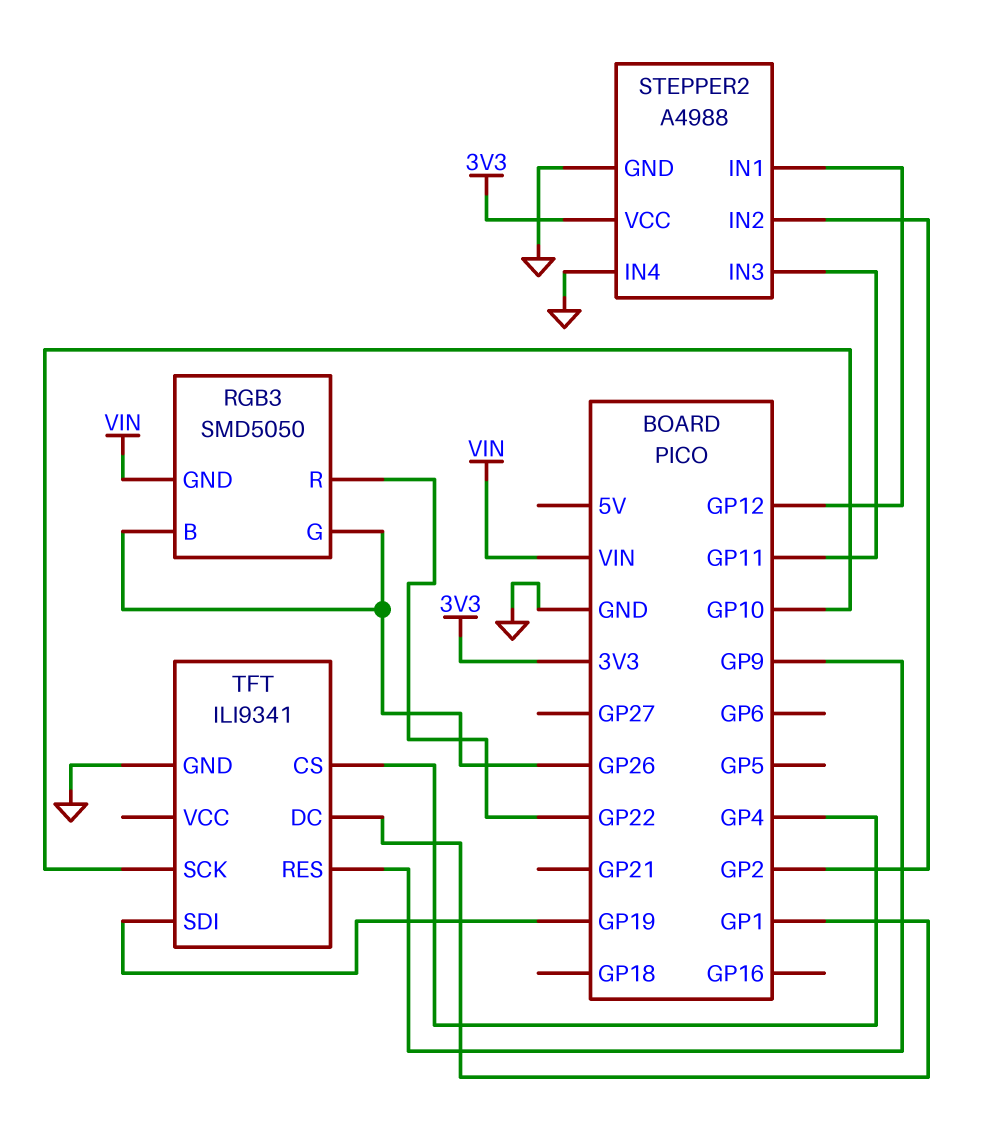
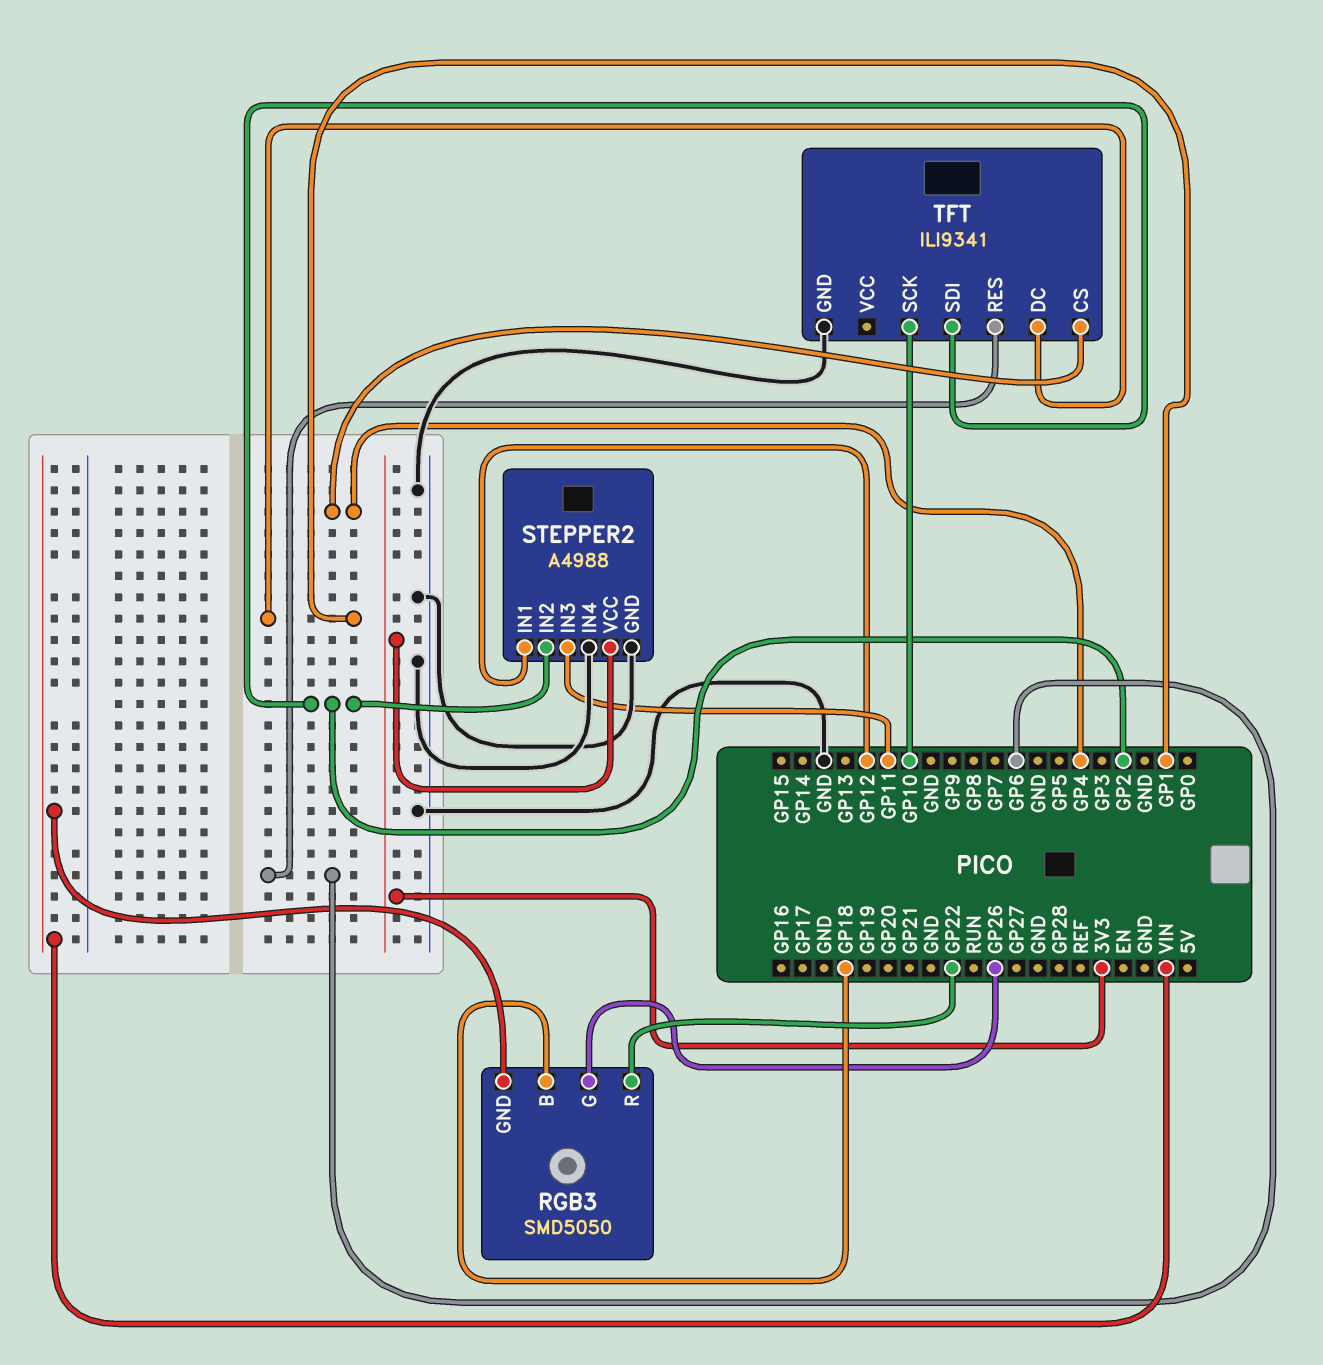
RGB3 pin B: GP26 -> GP18
TFT pin RES: GP9 -> GP6
TFT pin SDI: GP19 -> GP2

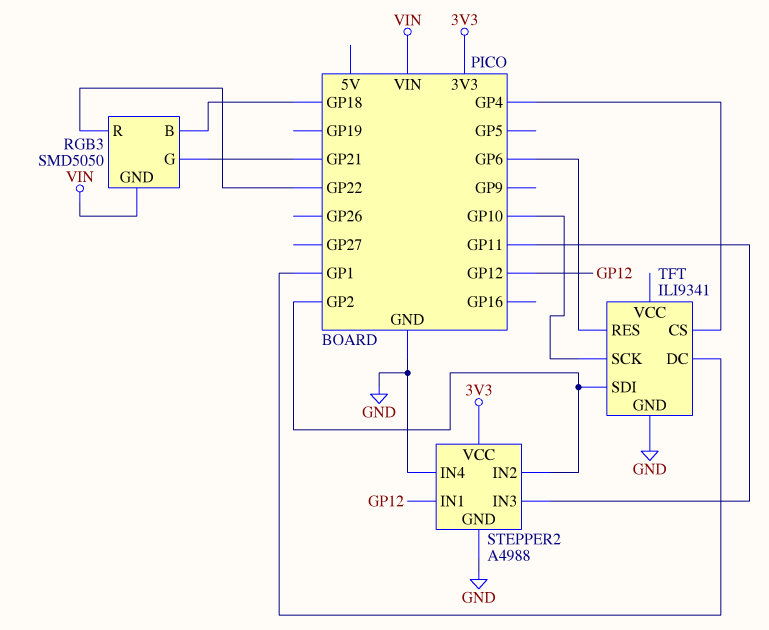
RGB3 pin G: GP26 -> GP21

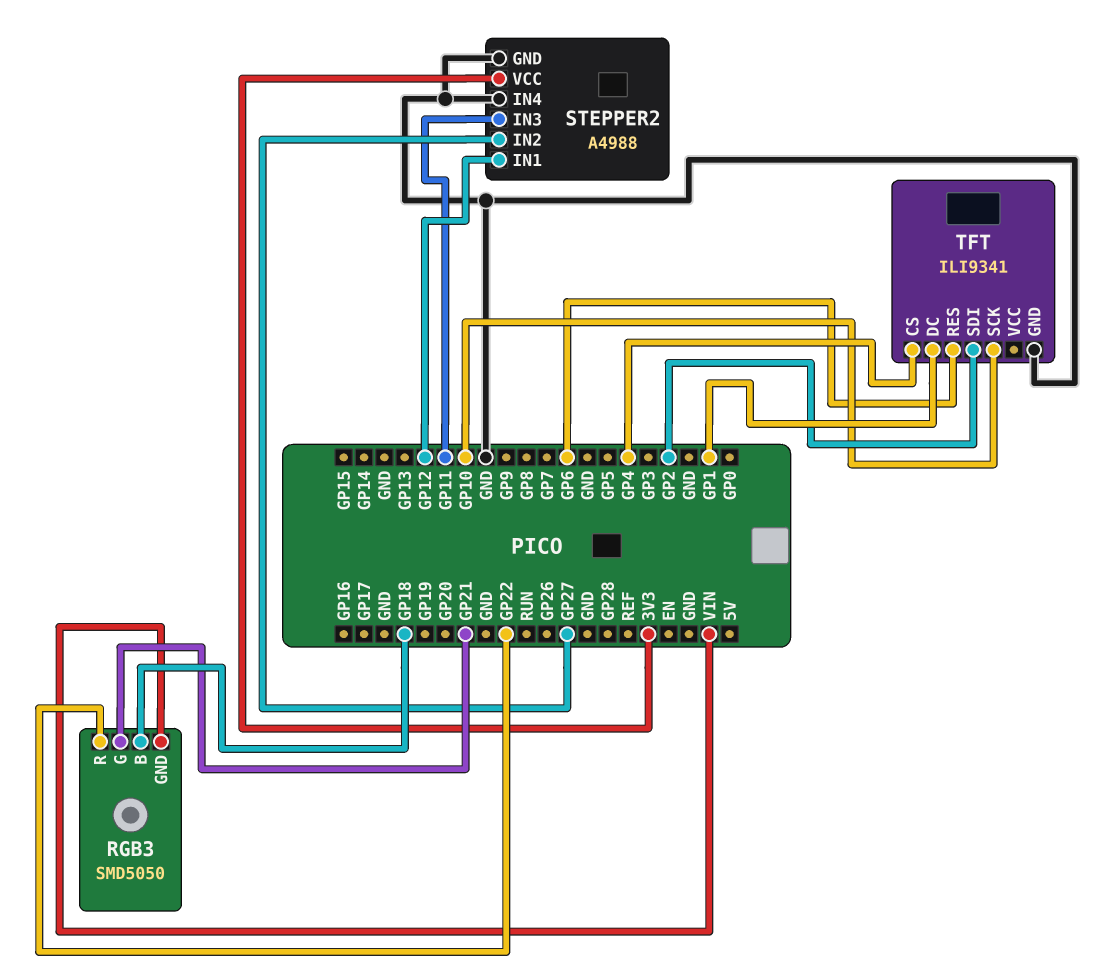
STEPPER2 pin IN2: GP2 -> GP27

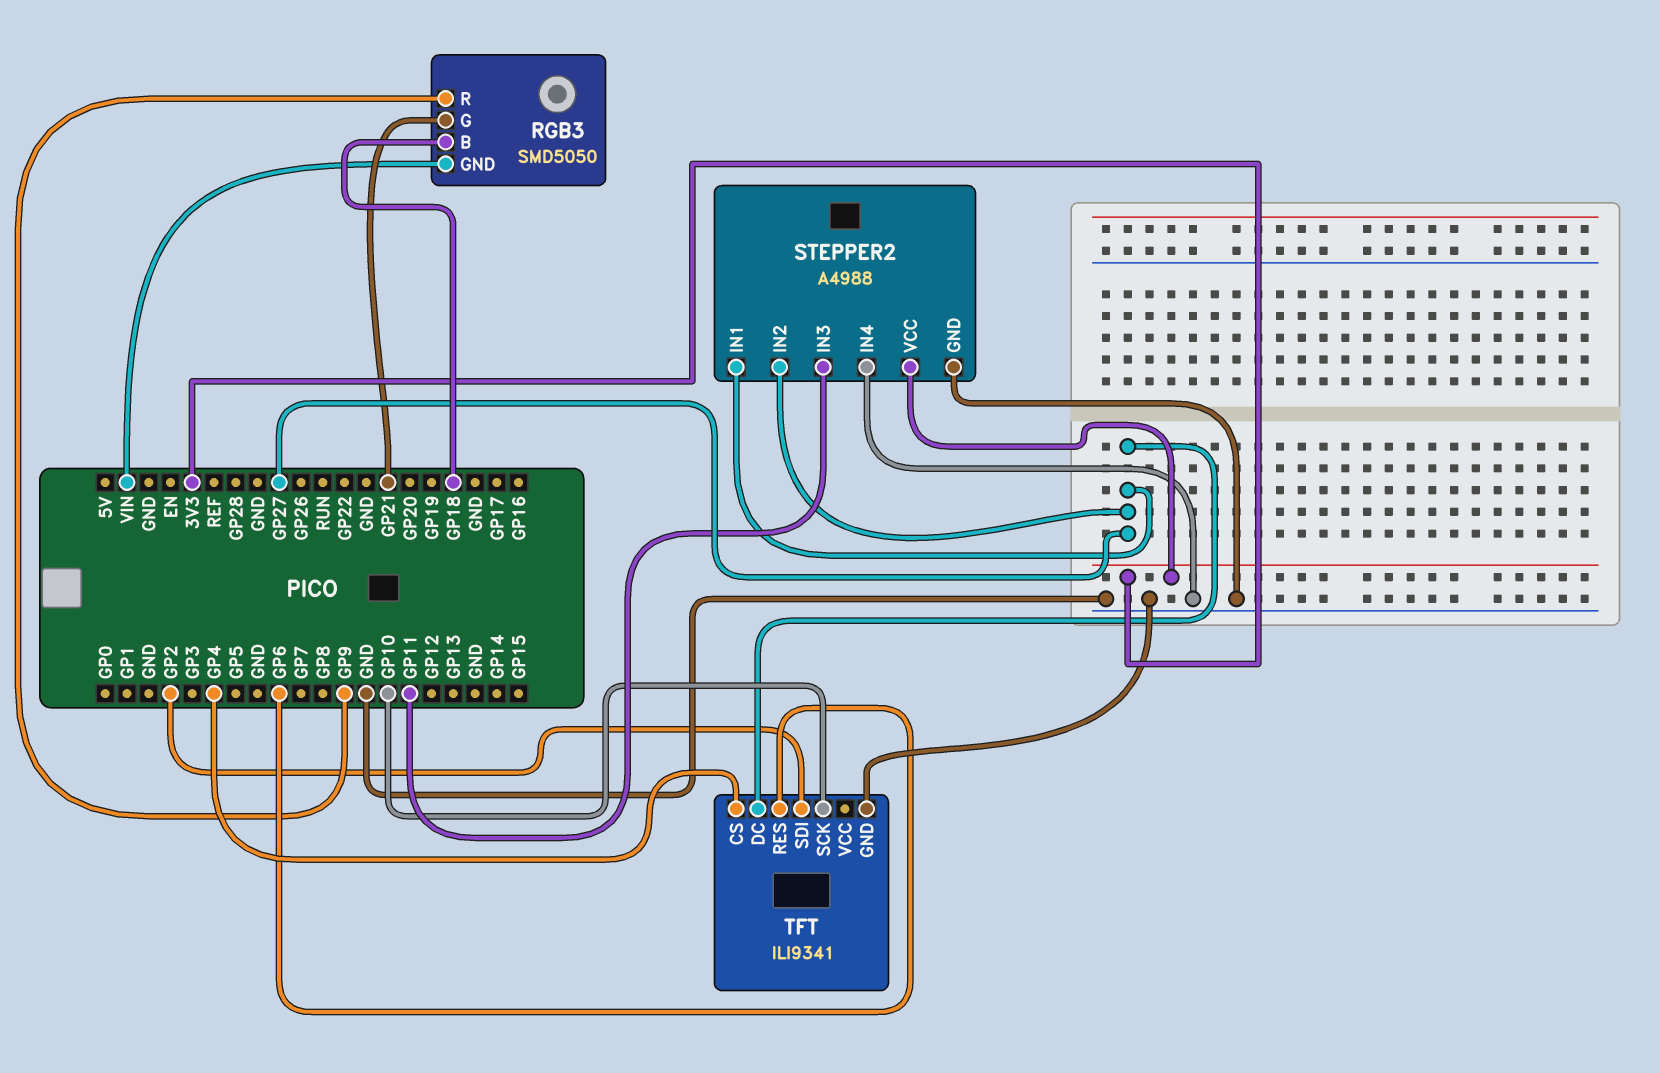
RGB3 pin R: GP22 -> GP9
STEPPER2 pin IN1: GP12 -> GP27
TFT pin DC: GP1 -> GP27

